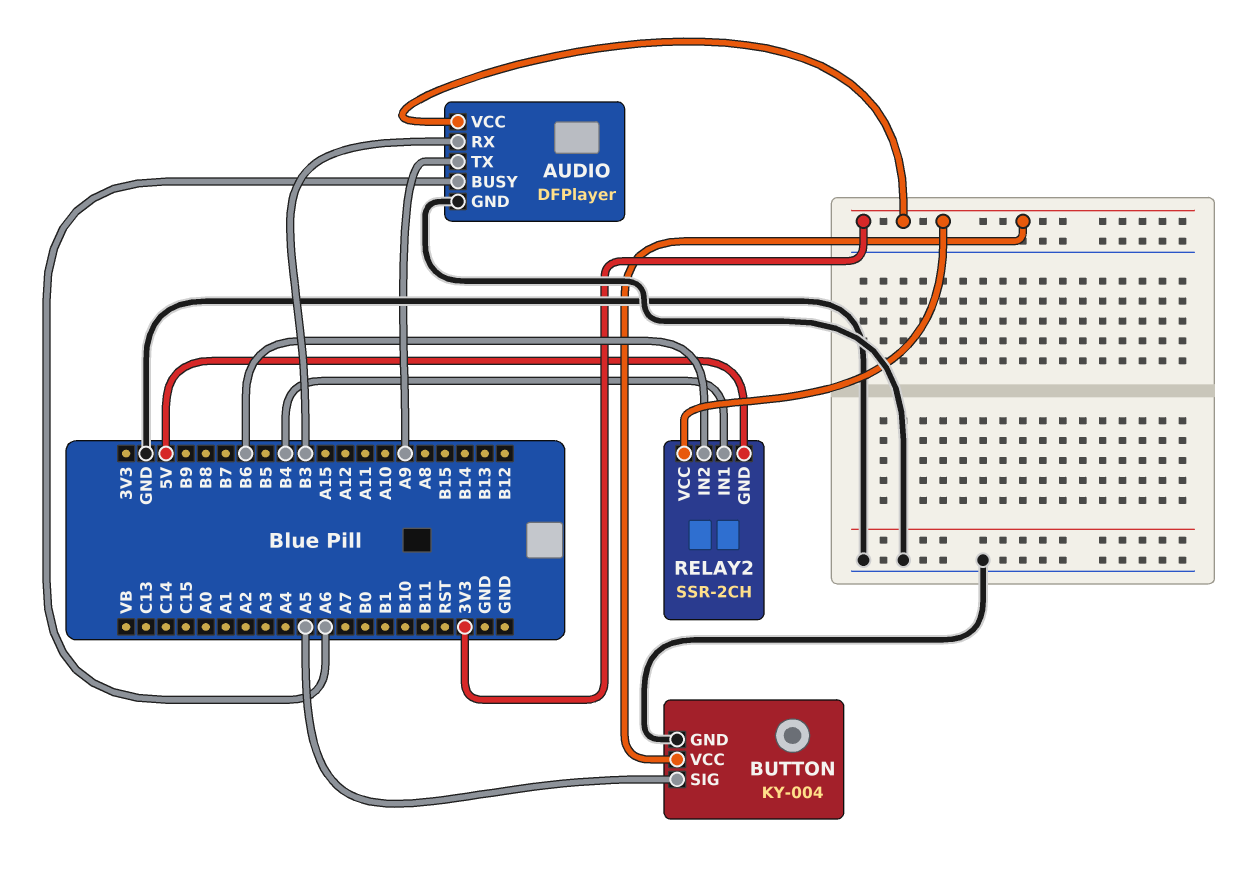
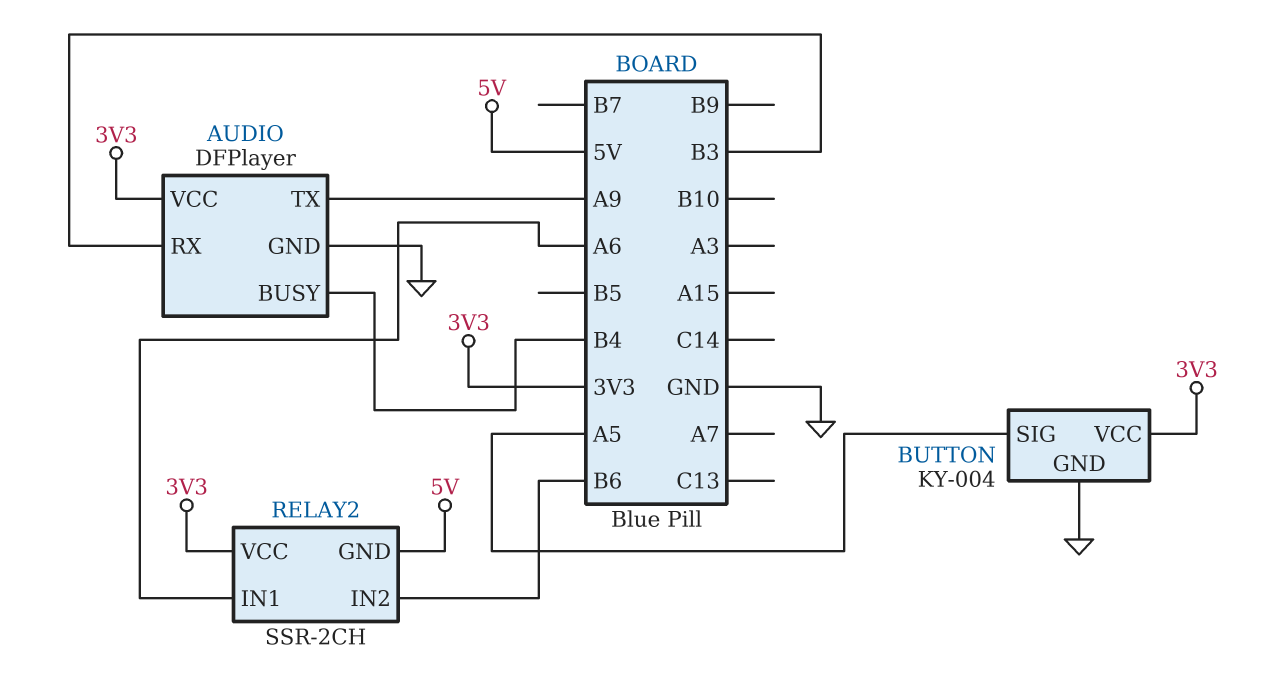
AUDIO pin BUSY: A6 -> B4
RELAY2 pin IN1: B4 -> A6

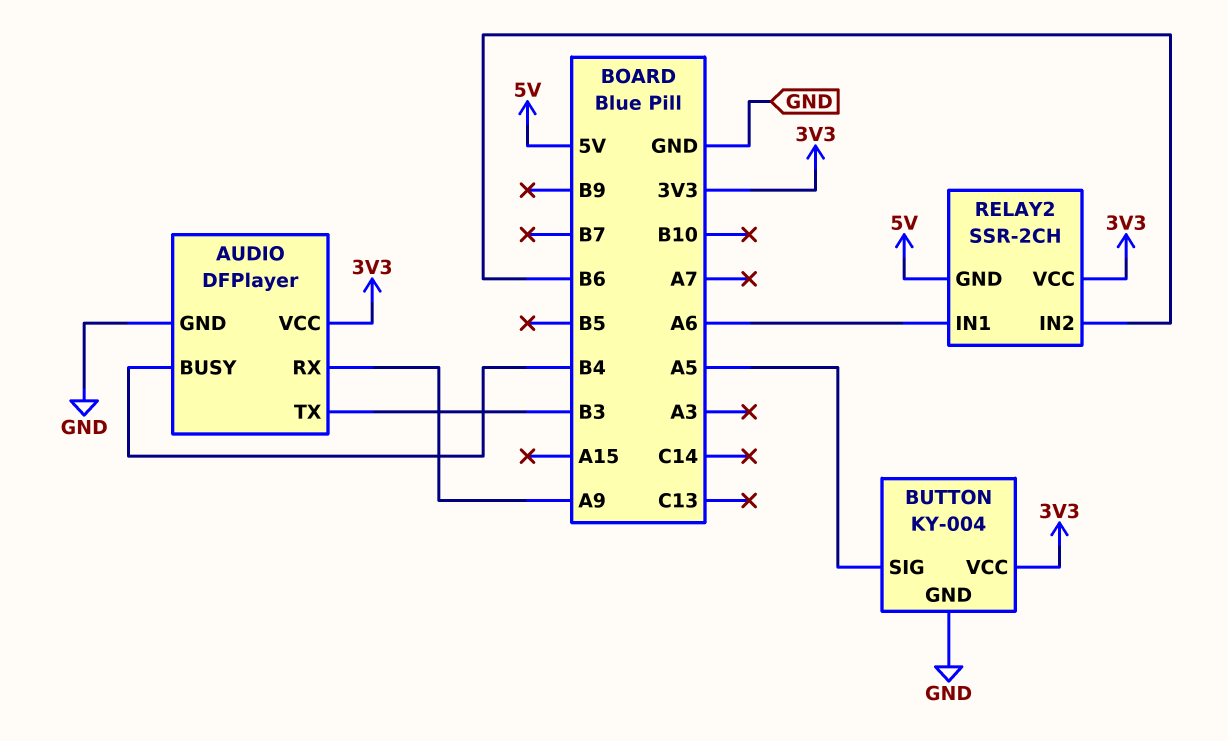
AUDIO pin RX: B3 -> A9
AUDIO pin TX: A9 -> B3

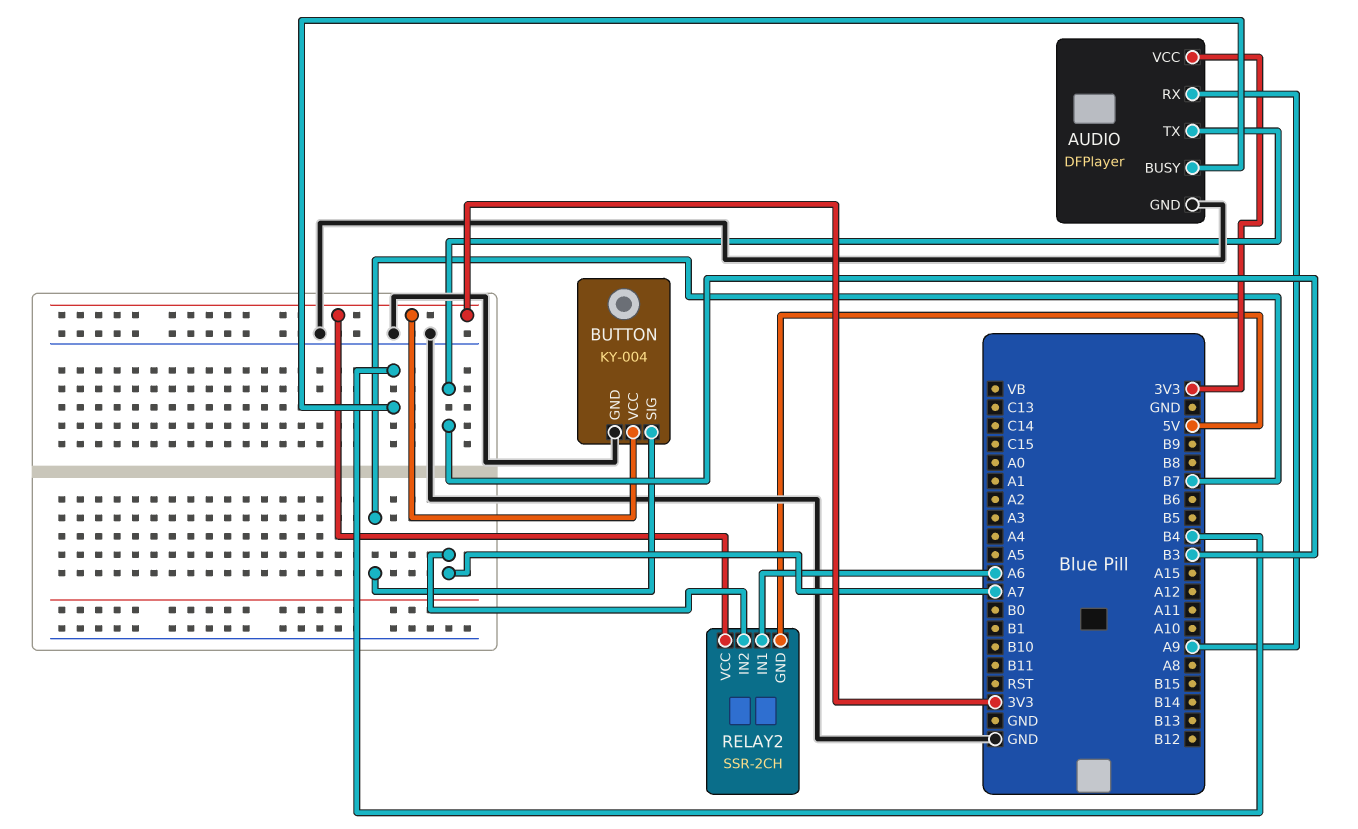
BUTTON pin SIG: A5 -> B7
RELAY2 pin IN2: B6 -> A7

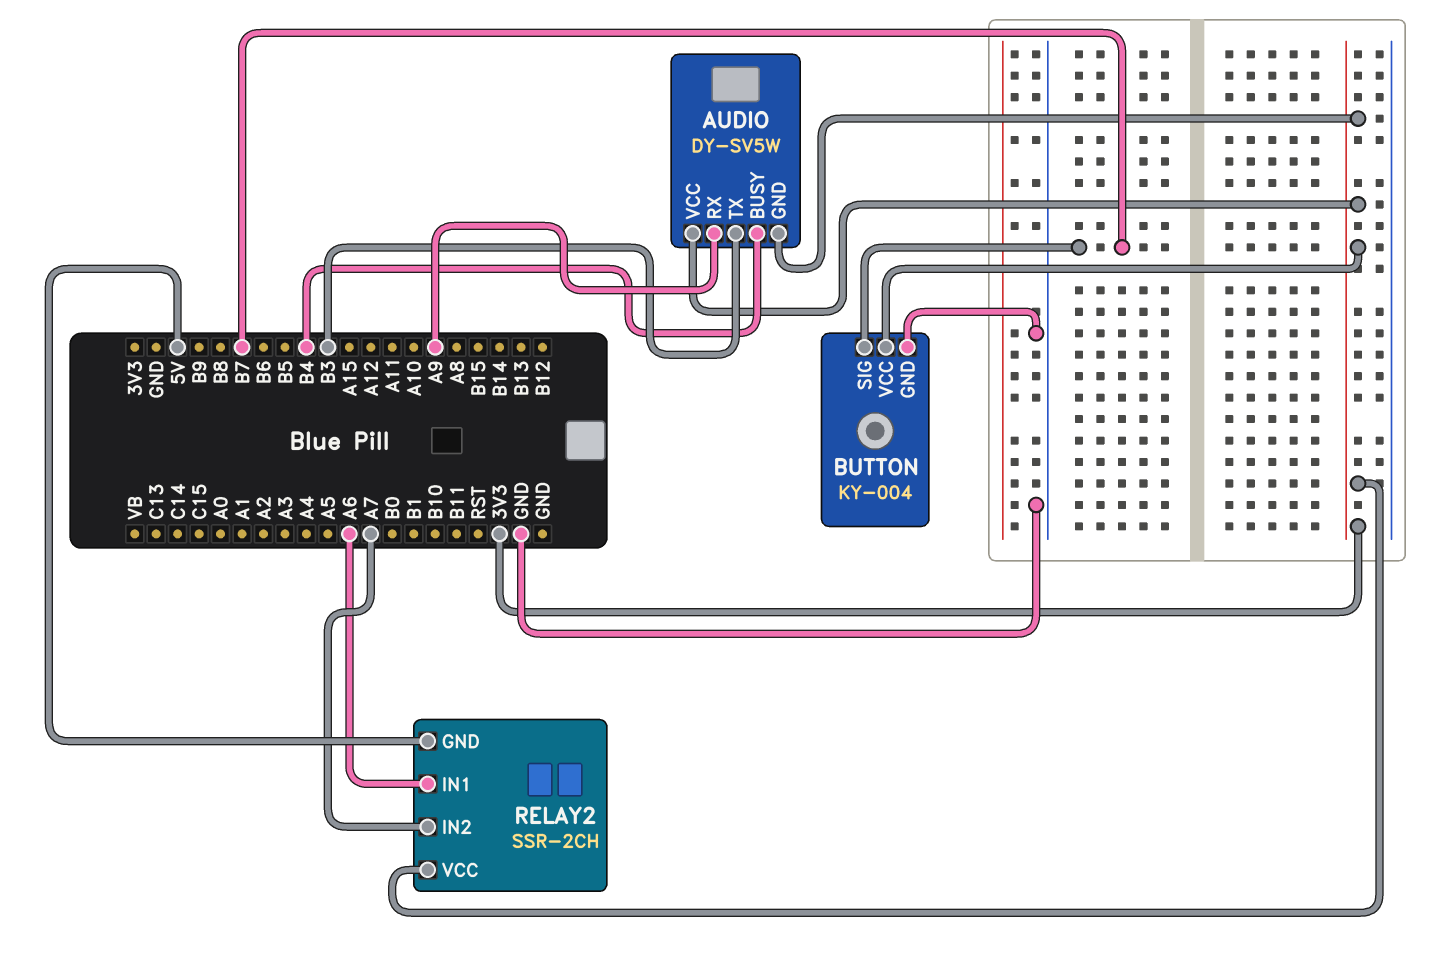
AUDIO: DFPlayer -> DY-SV5W
AUDIO pin GND: GND -> 3V3

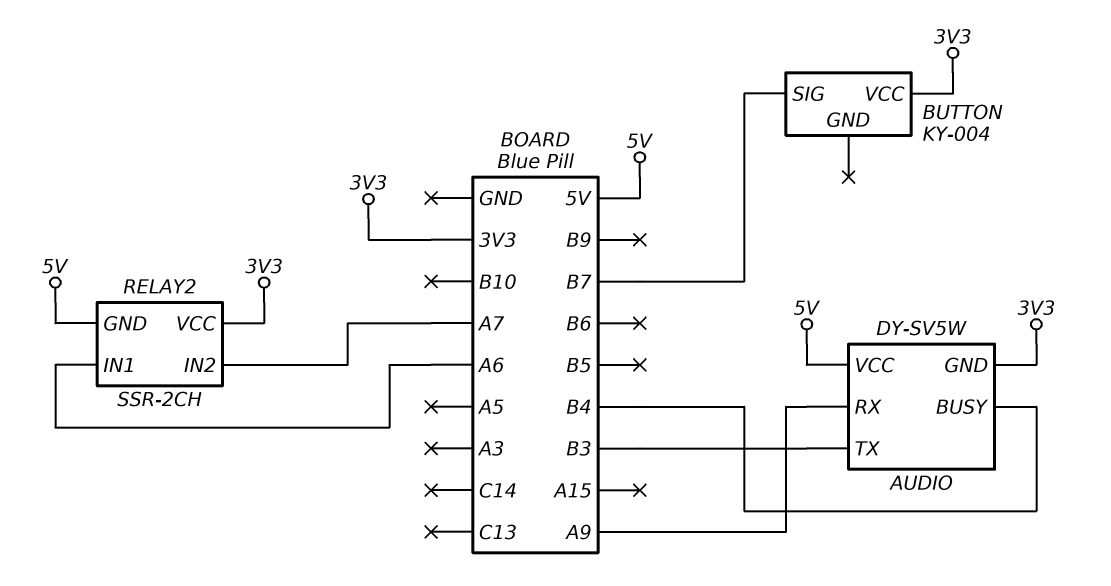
AUDIO pin VCC: 3V3 -> 5V
BUTTON pin GND: GND -> none

